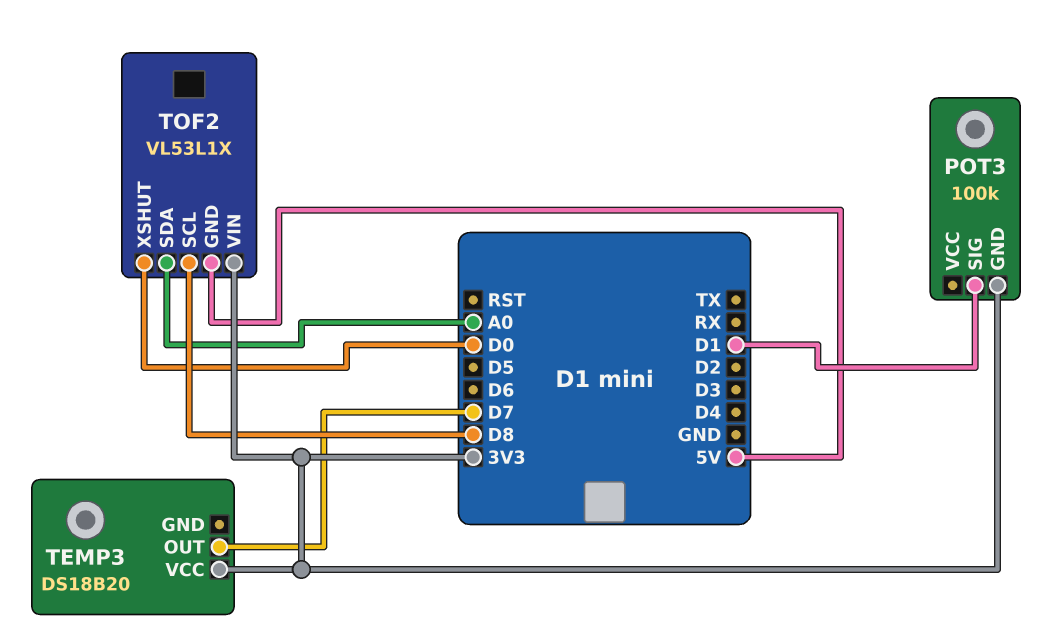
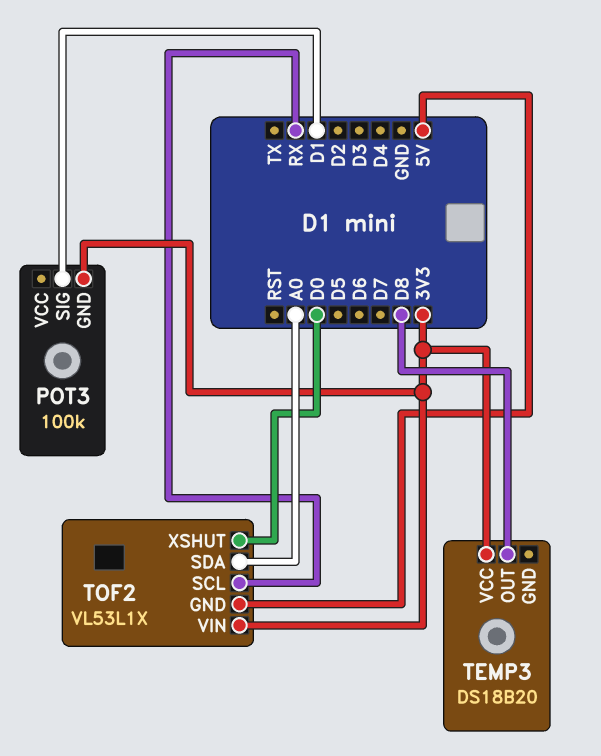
TEMP3 pin OUT: D7 -> D8
TOF2 pin SCL: D8 -> RX

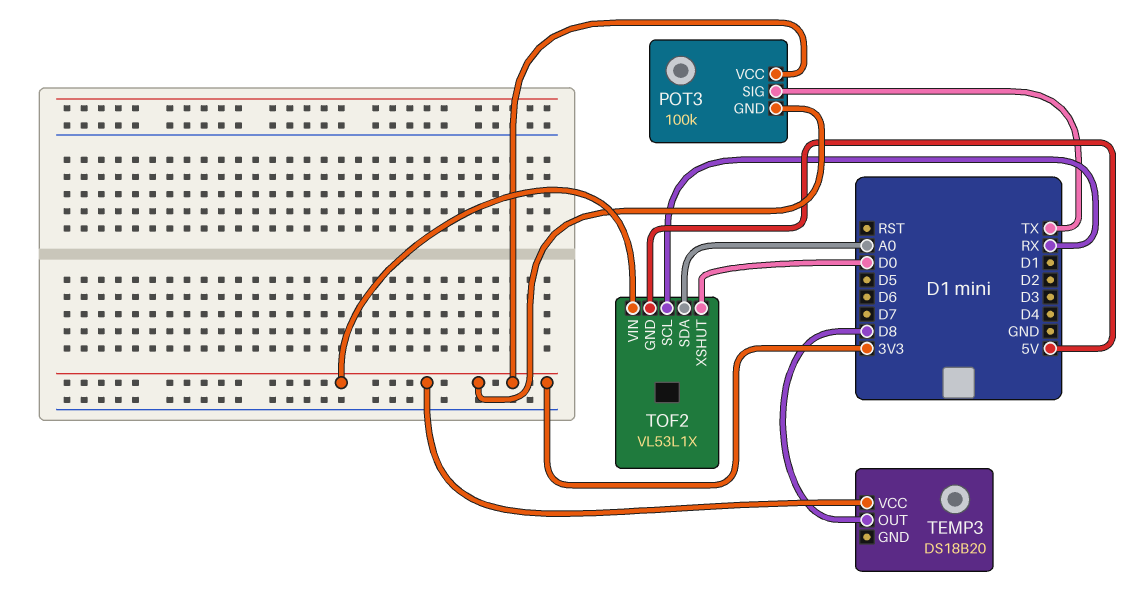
POT3 pin SIG: D1 -> TX
POT3 pin VCC: none -> 3V3

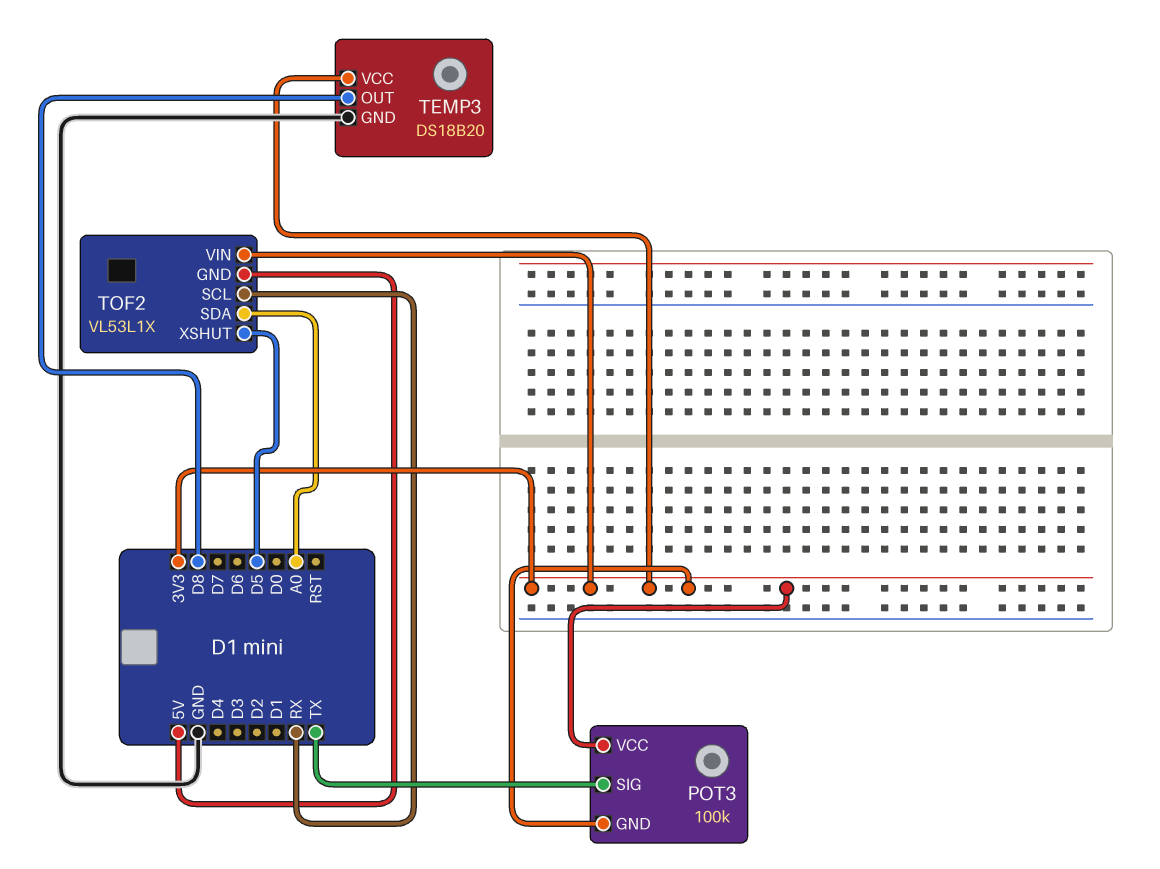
TEMP3 pin GND: none -> GND
TOF2 pin XSHUT: D0 -> D5

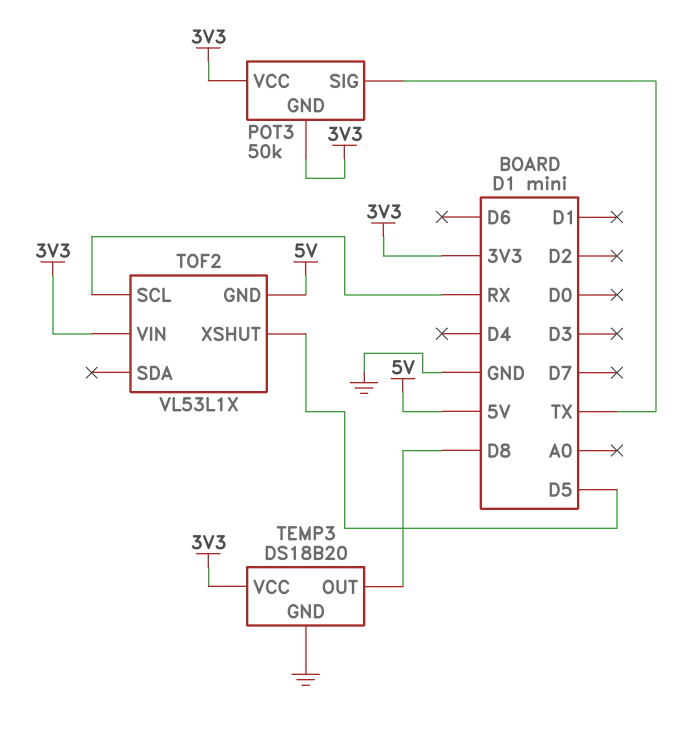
POT3: 100k -> 50k
TOF2 pin SDA: A0 -> none

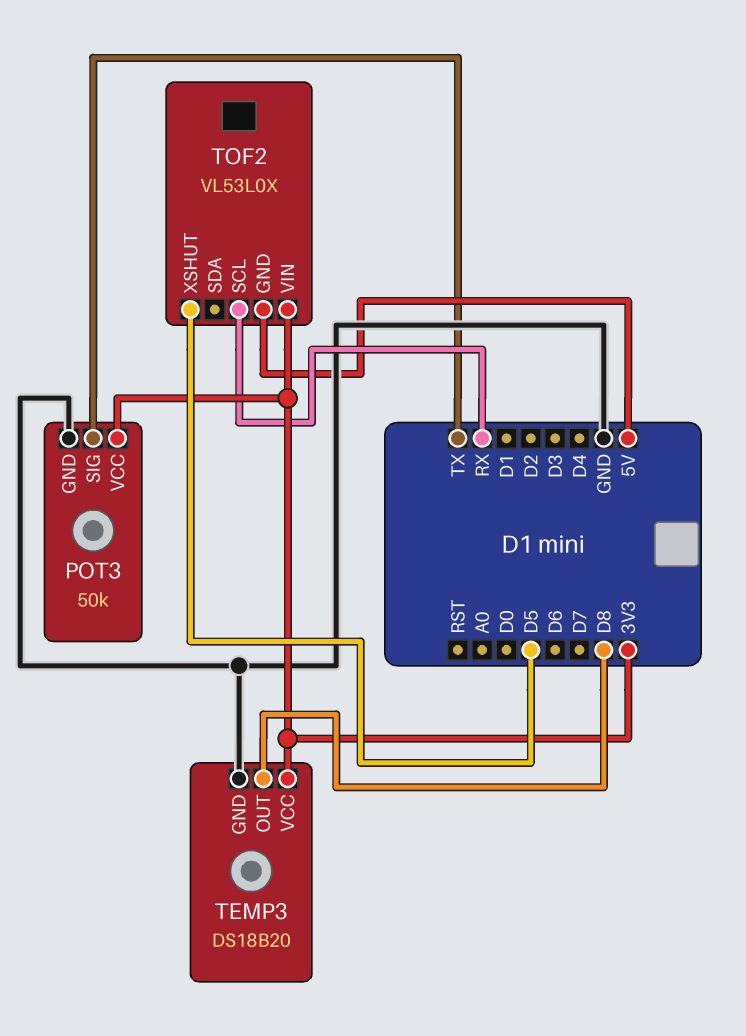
POT3 pin GND: 3V3 -> GND
TOF2: VL53L1X -> VL53L0X

